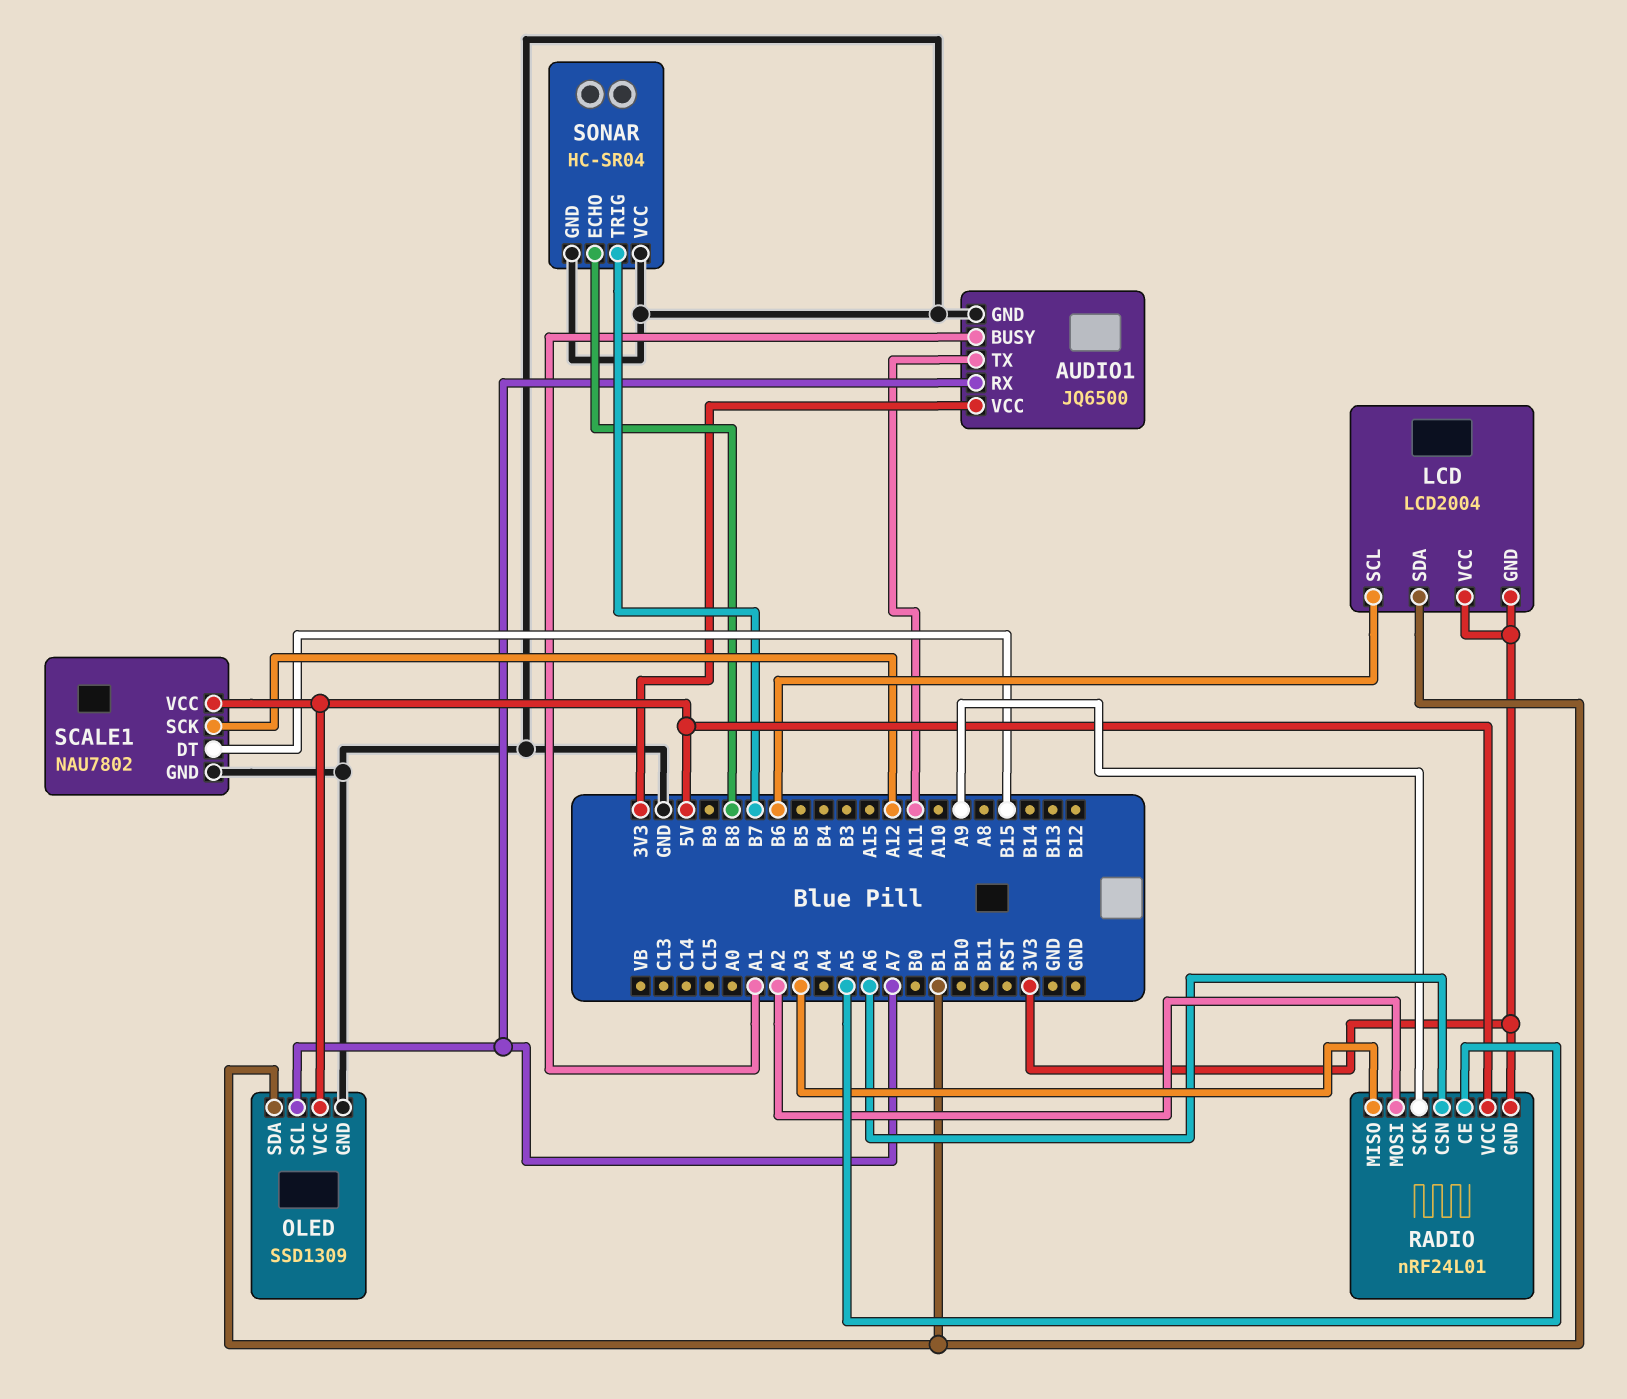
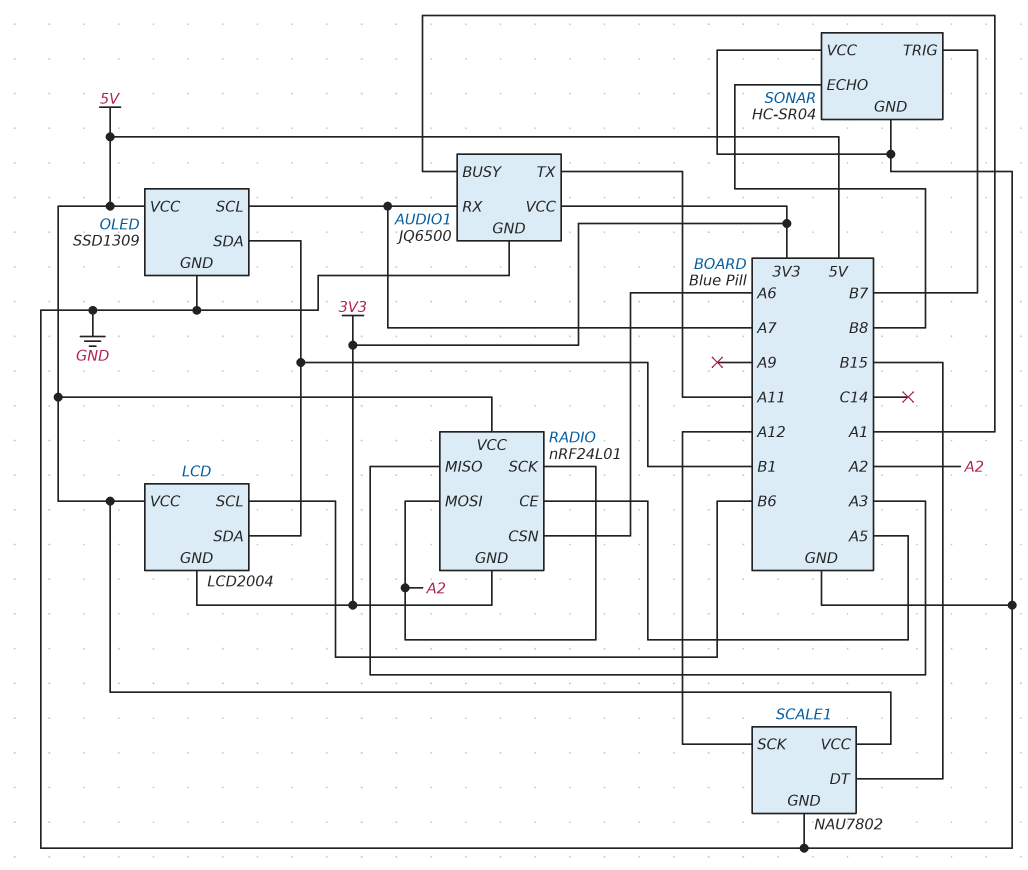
LCD pin VCC: 3V3 -> 5V
RADIO pin SCK: A9 -> A2

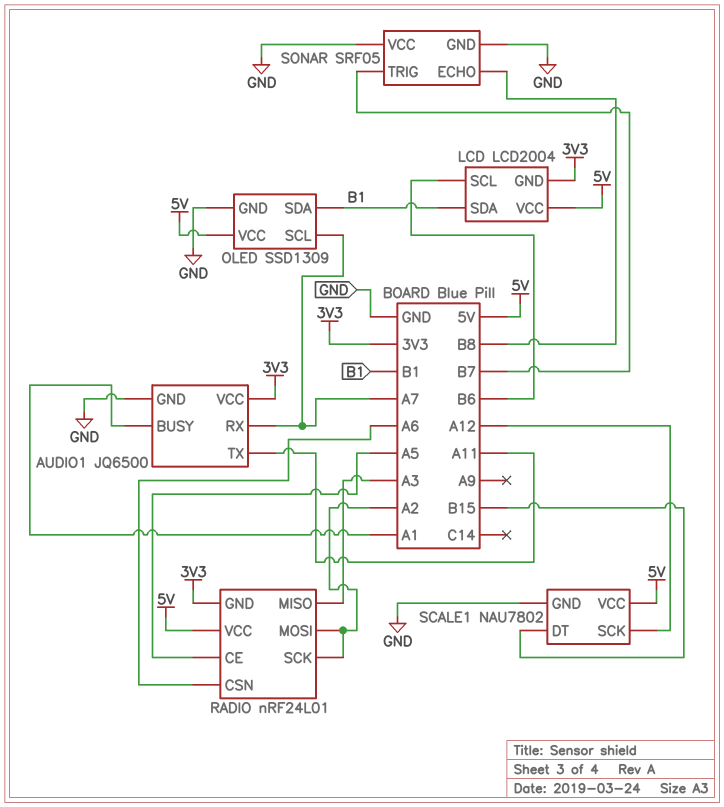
SONAR: HC-SR04 -> SRF05

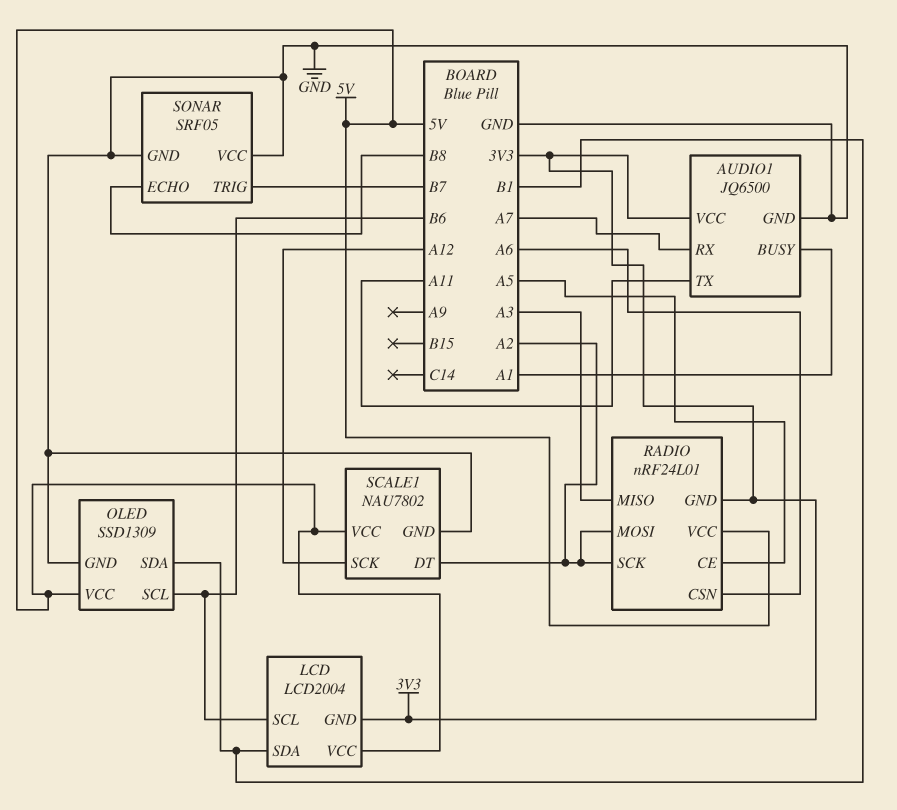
OLED pin SCL: A7 -> B6
SCALE1 pin DT: B15 -> A2

